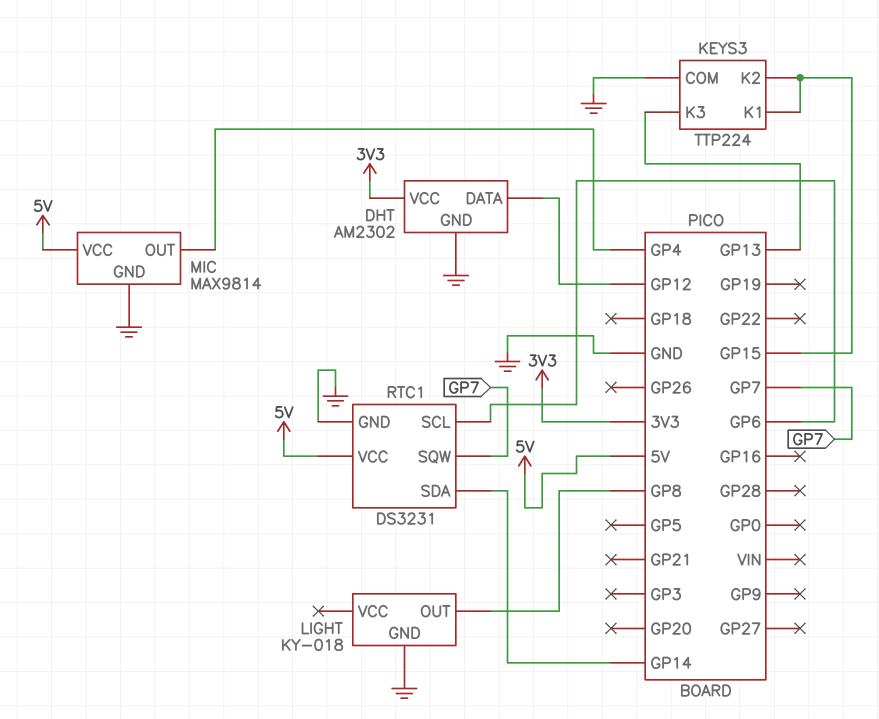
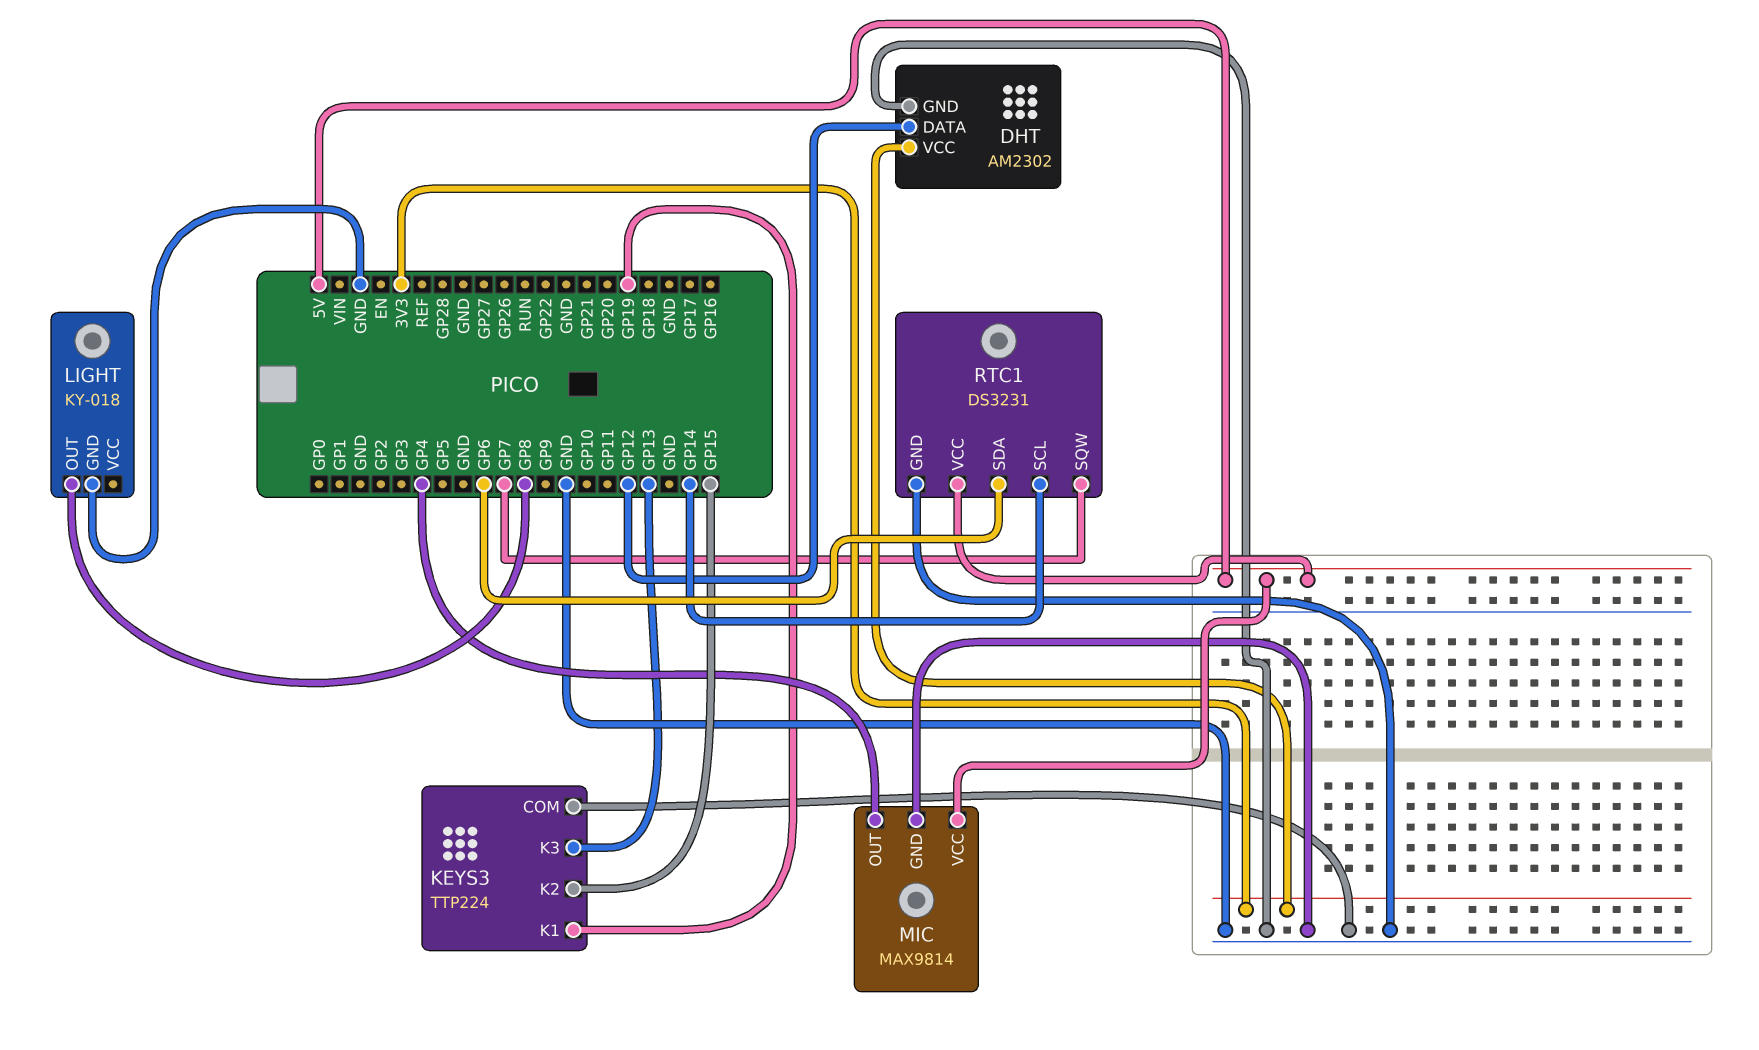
KEYS3 pin K1: GP15 -> GP19
RTC1 pin SCL: GP6 -> GP14
RTC1 pin SDA: GP14 -> GP6

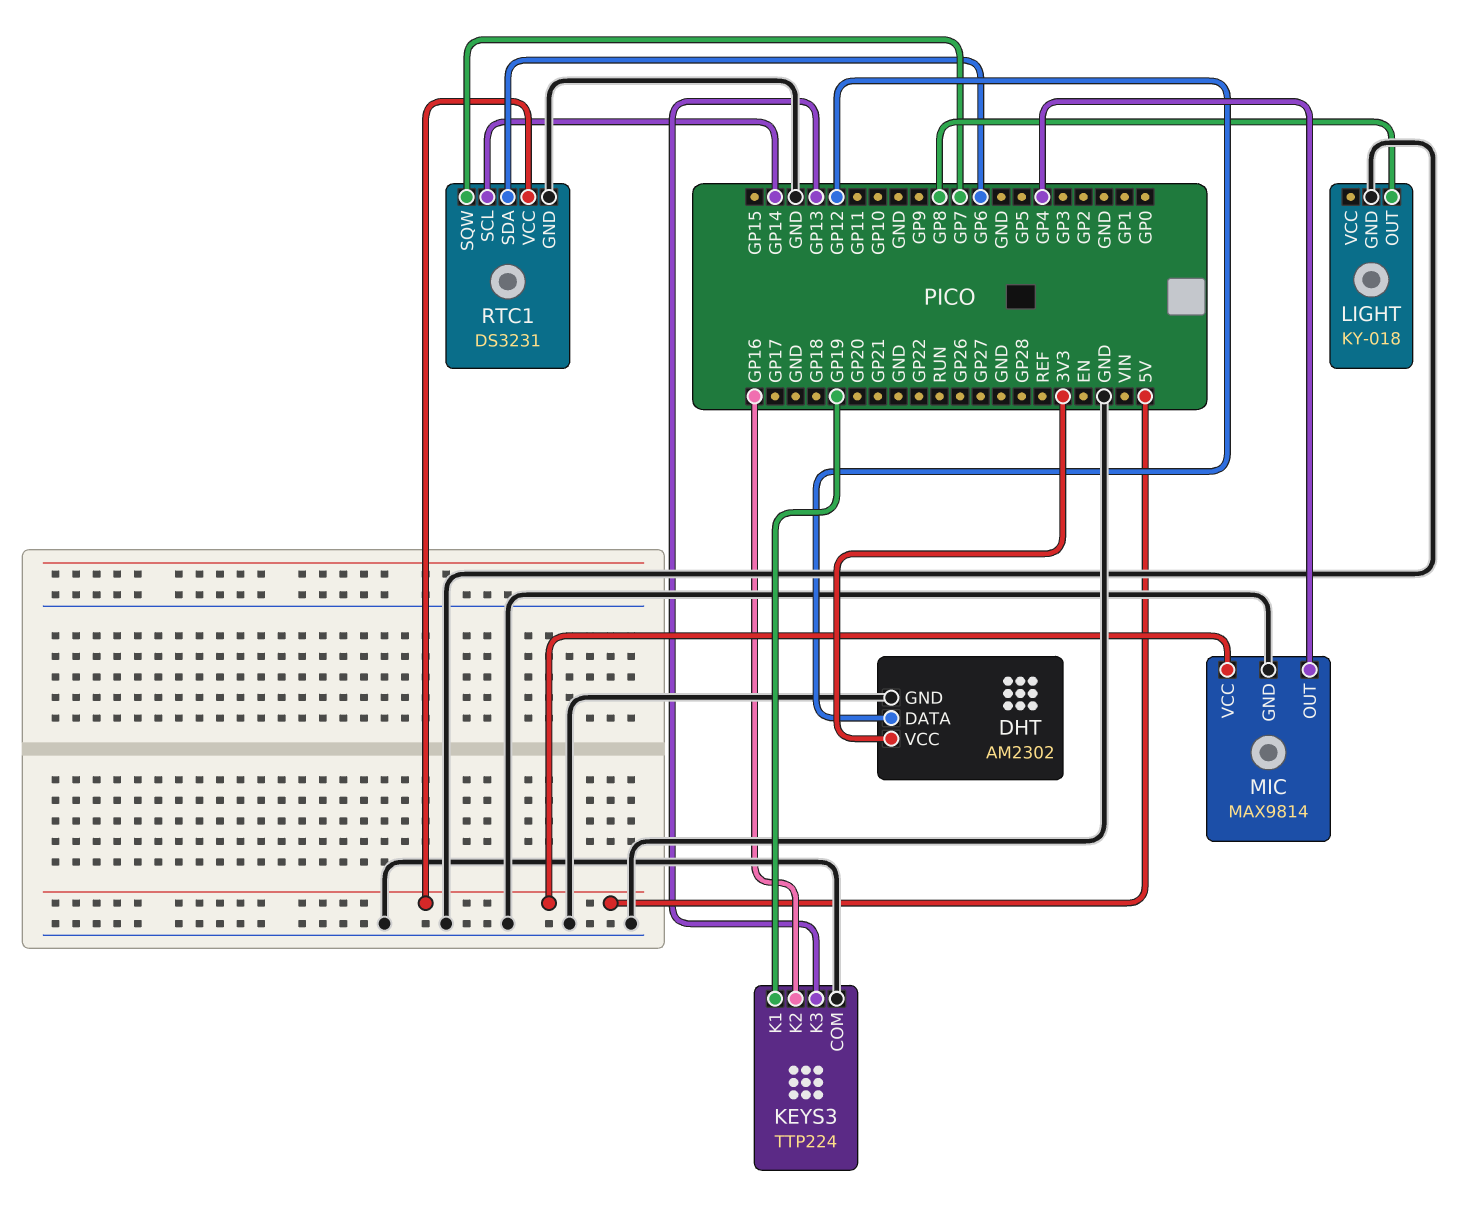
KEYS3 pin K2: GP15 -> GP16

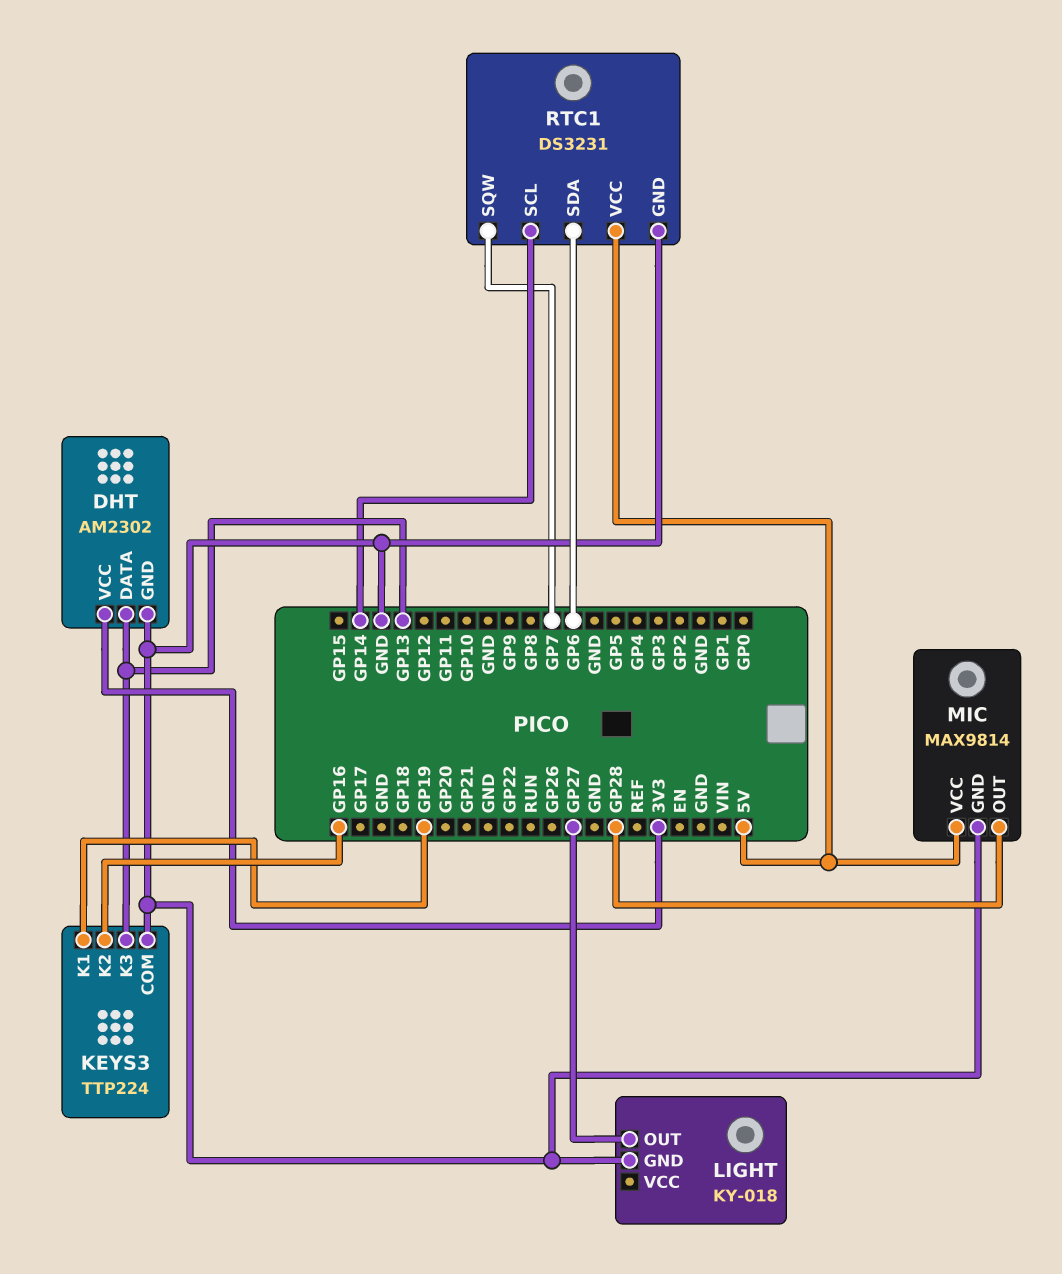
DHT pin DATA: GP12 -> GP13
LIGHT pin OUT: GP8 -> GP27
MIC pin OUT: GP4 -> GP28

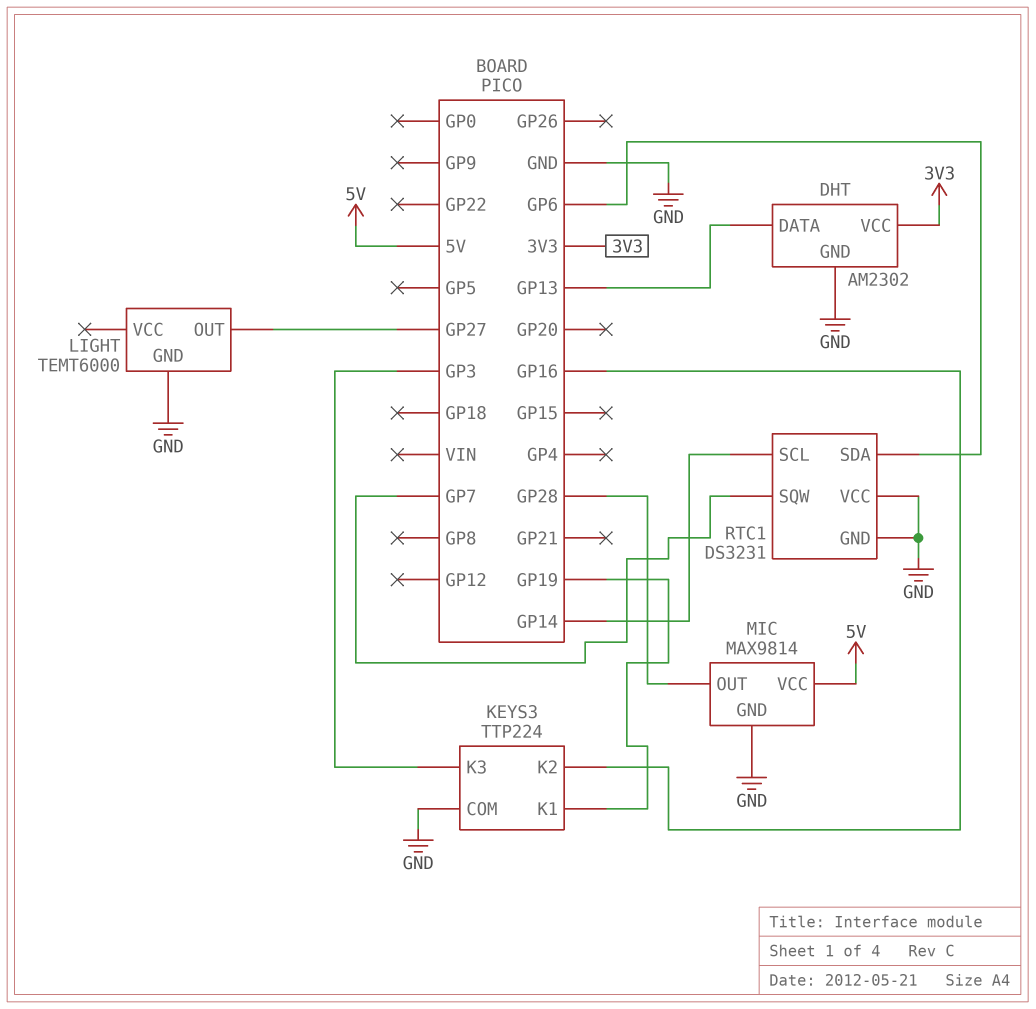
KEYS3 pin K3: GP13 -> GP3
LIGHT: KY-018 -> TEMT6000
RTC1 pin VCC: 5V -> GND

